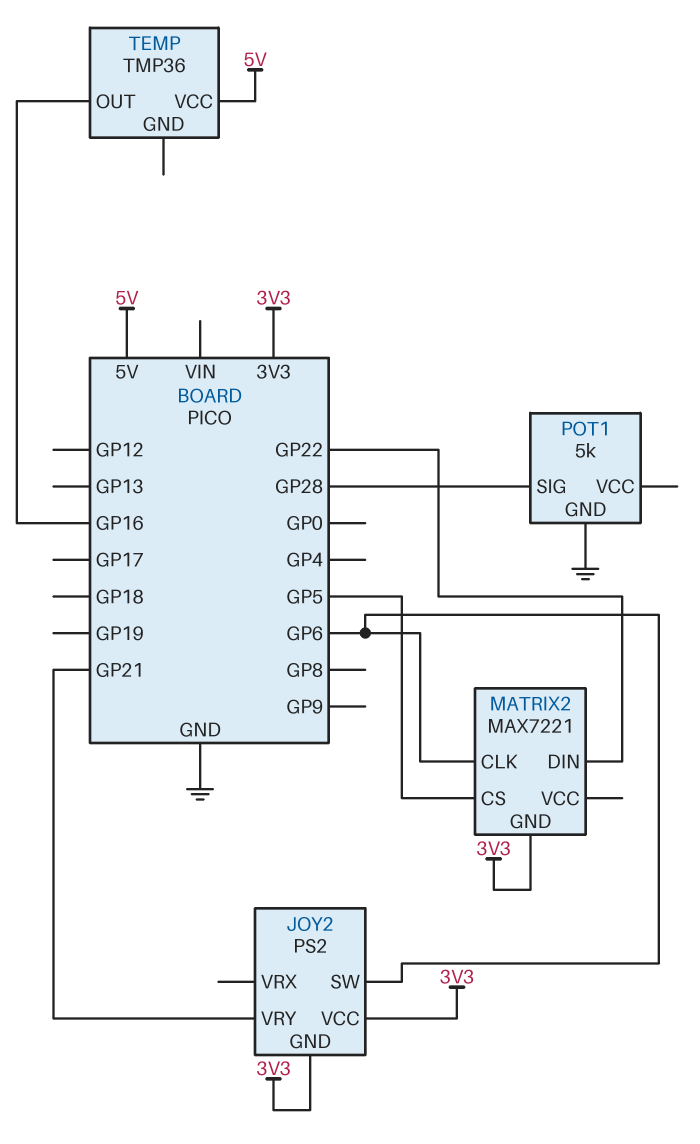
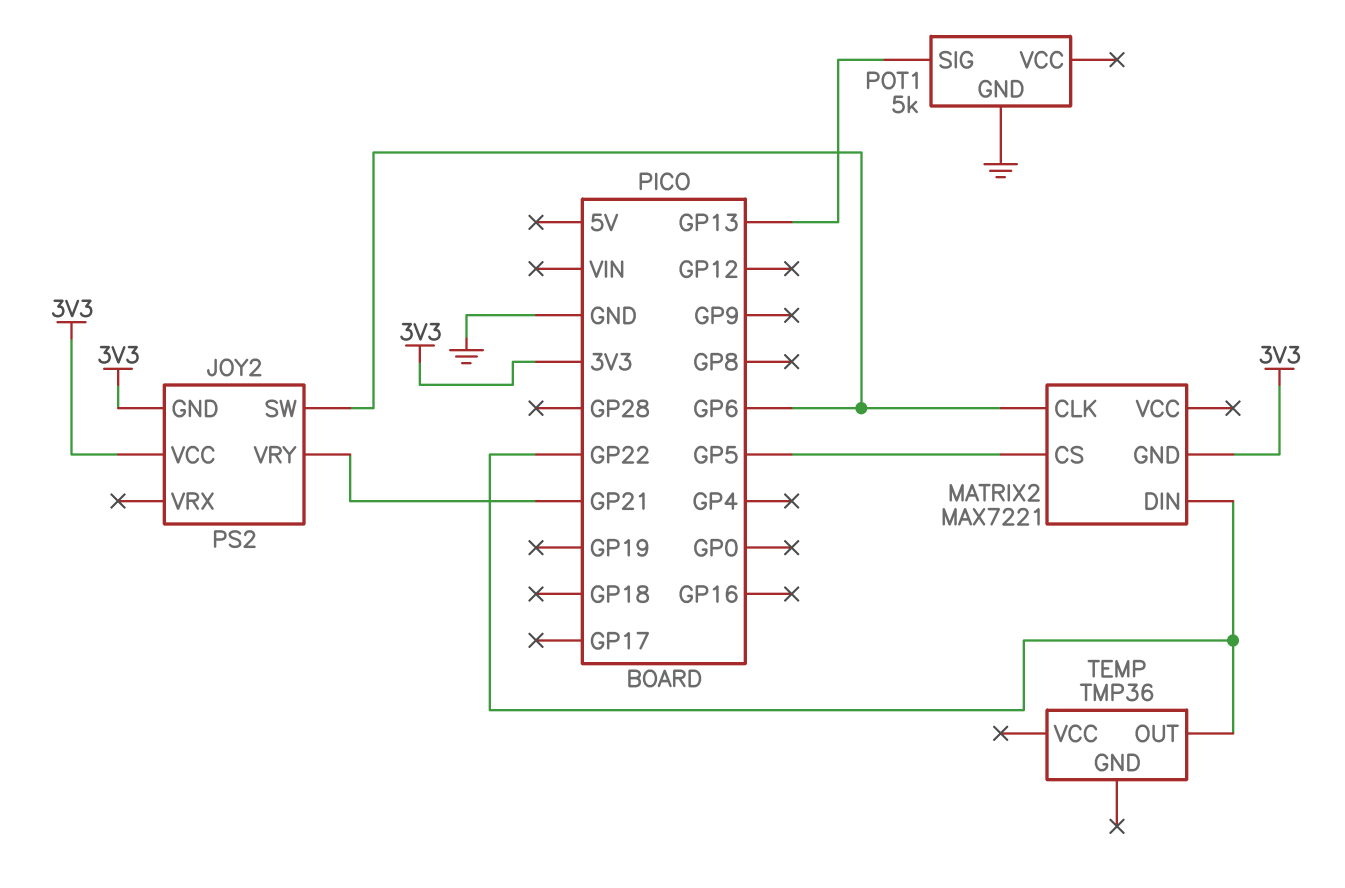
POT1 pin SIG: GP28 -> GP13
TEMP pin OUT: GP16 -> GP22
TEMP pin VCC: 5V -> none

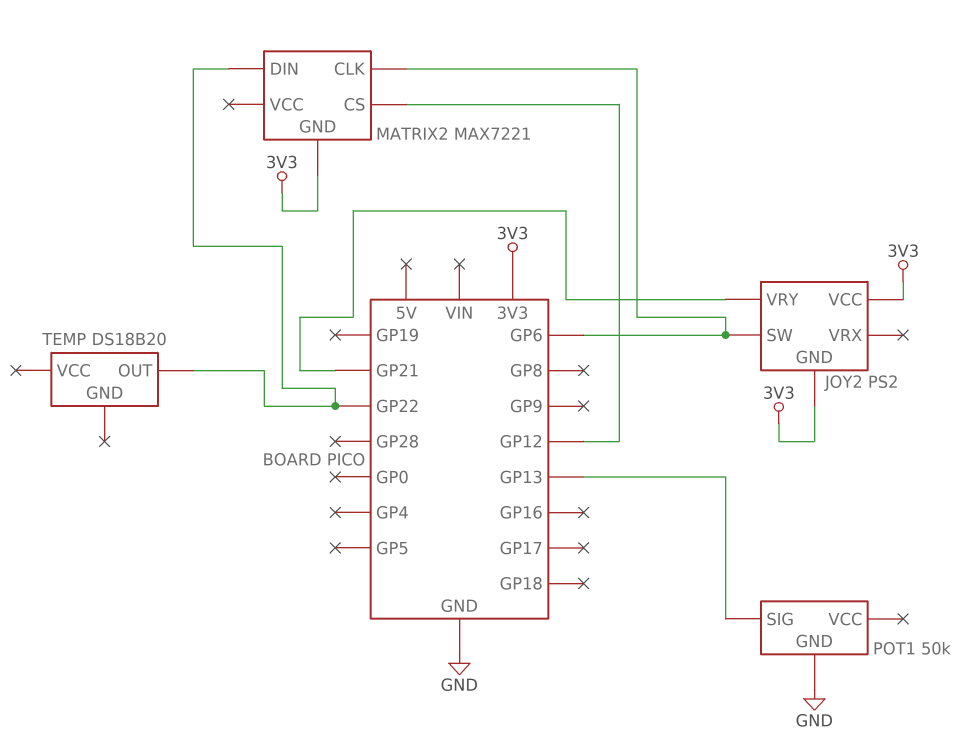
MATRIX2 pin CS: GP5 -> GP12
POT1: 5k -> 50k
TEMP: TMP36 -> DS18B20

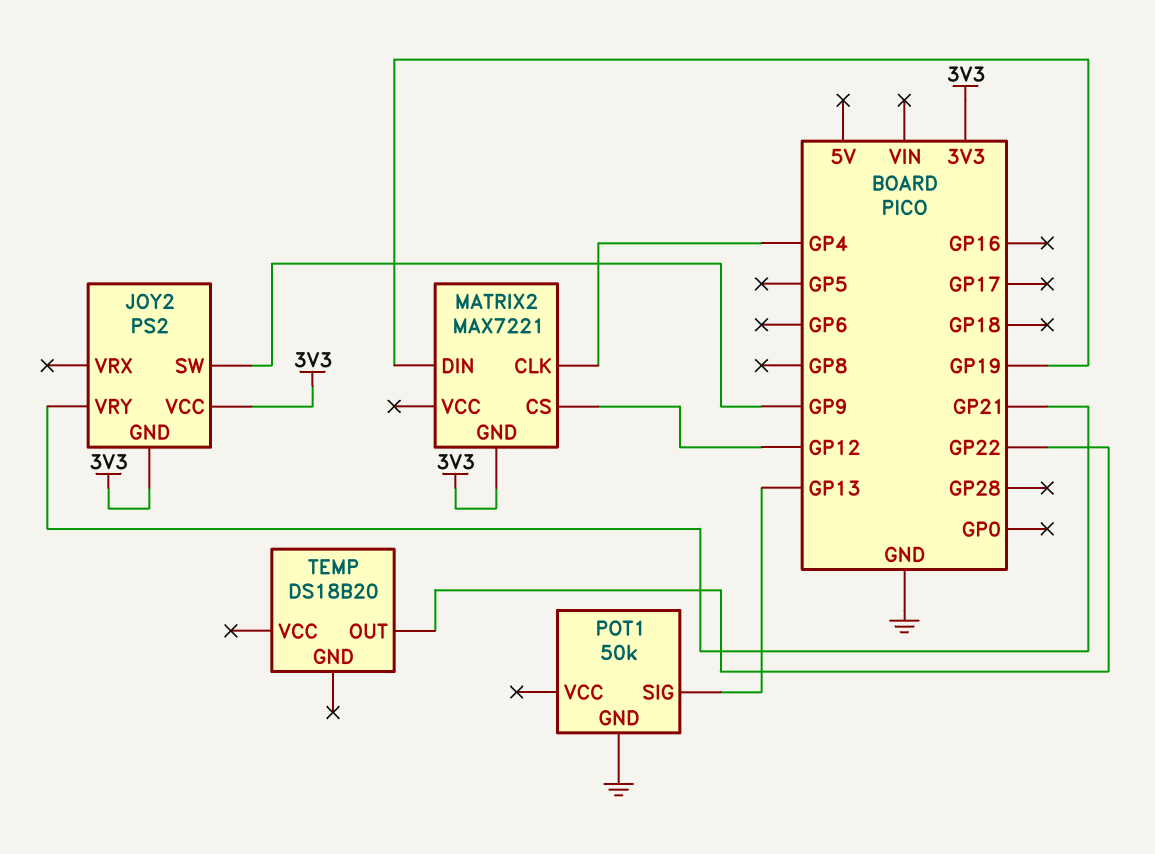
JOY2 pin SW: GP6 -> GP9
MATRIX2 pin CLK: GP6 -> GP4
MATRIX2 pin DIN: GP22 -> GP19

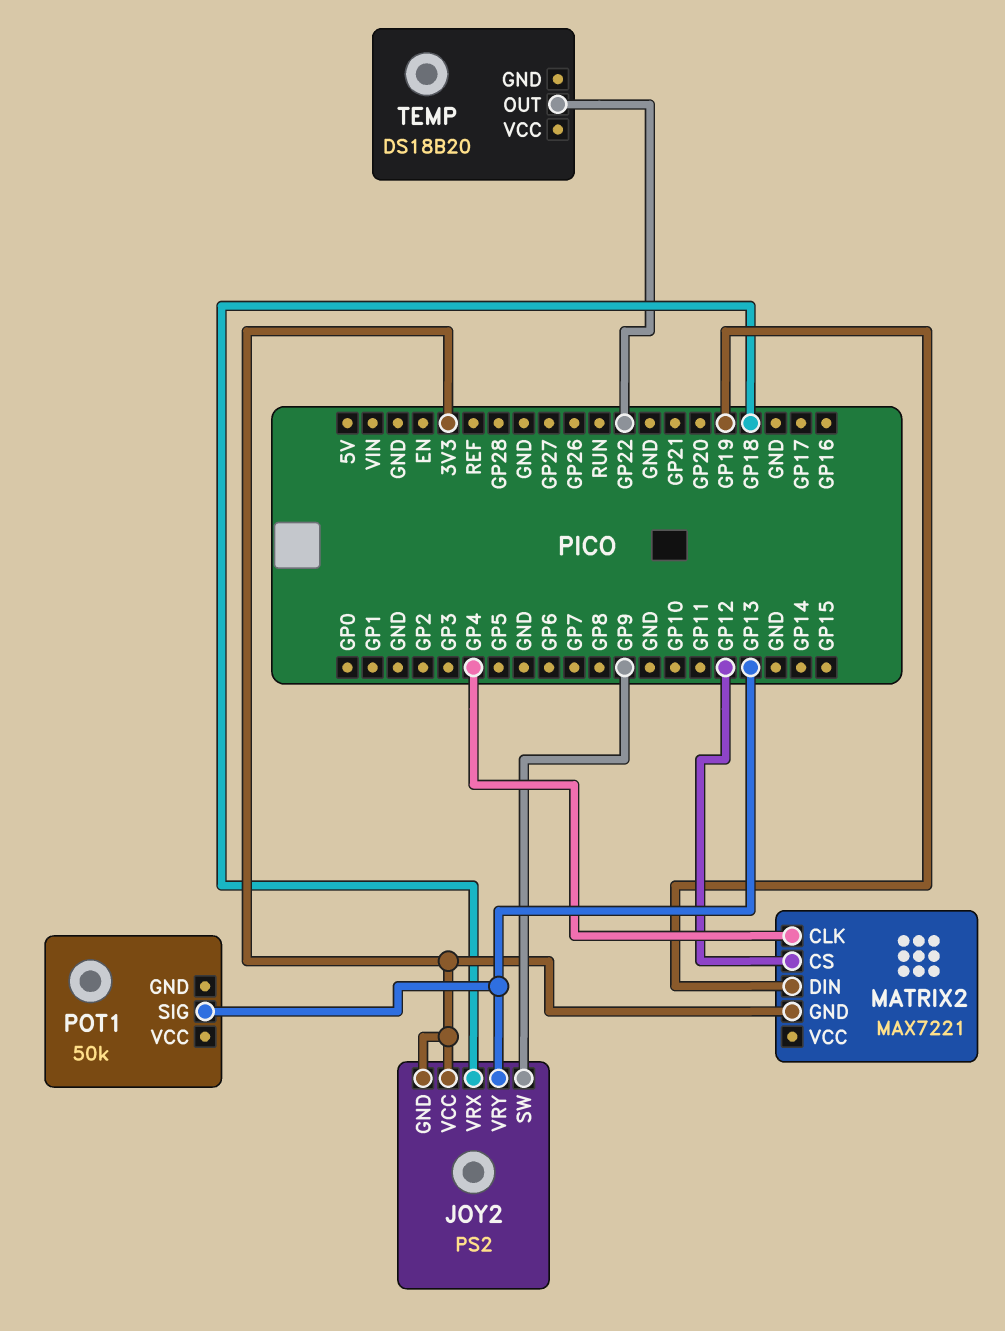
JOY2 pin VRX: none -> GP18
JOY2 pin VRY: GP21 -> GP13
POT1 pin GND: GND -> none

